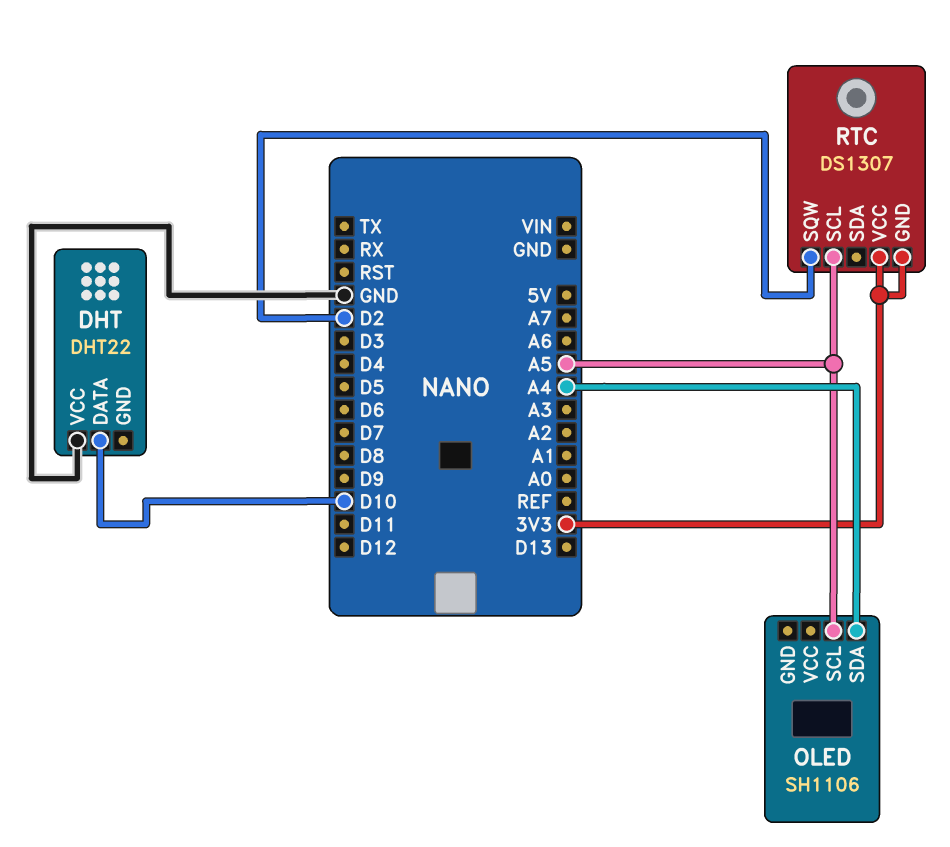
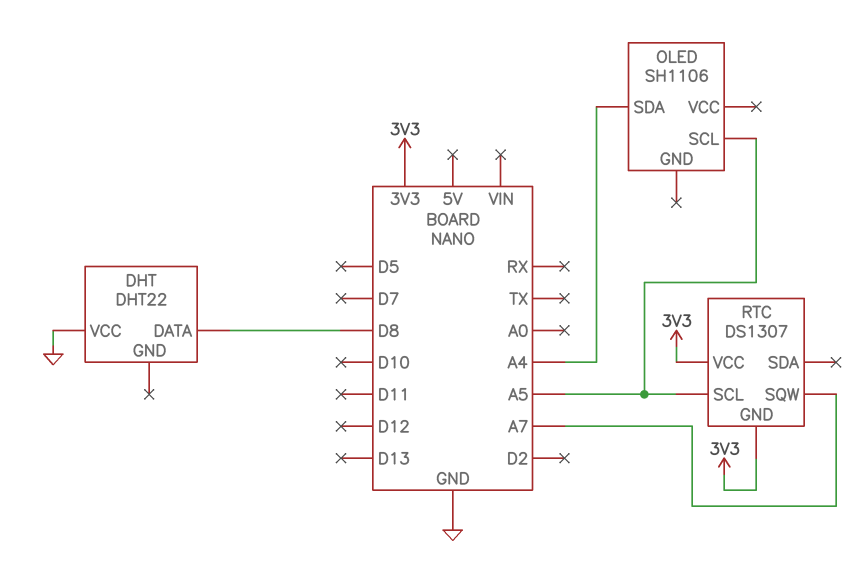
DHT pin DATA: D10 -> D8
RTC pin SQW: D2 -> A7

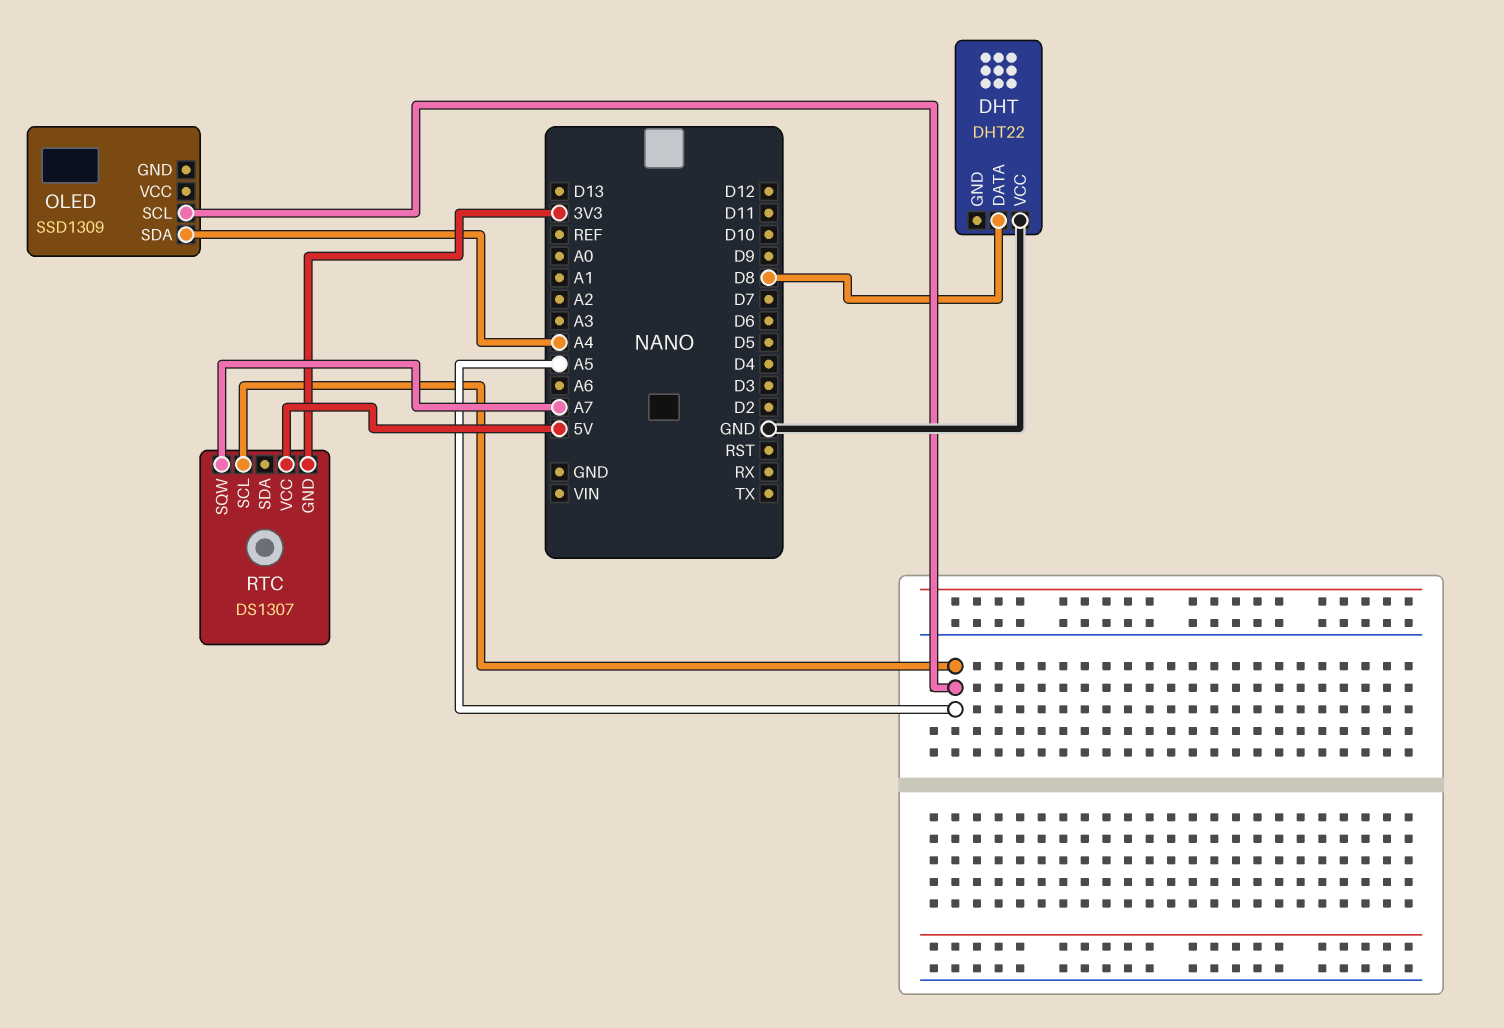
OLED: SH1106 -> SSD1309
RTC pin VCC: 3V3 -> 5V

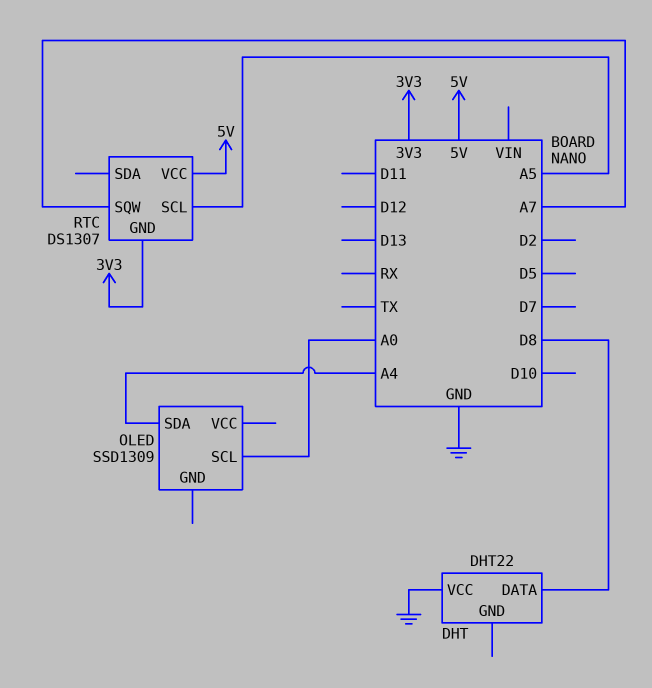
OLED pin SCL: A5 -> A0

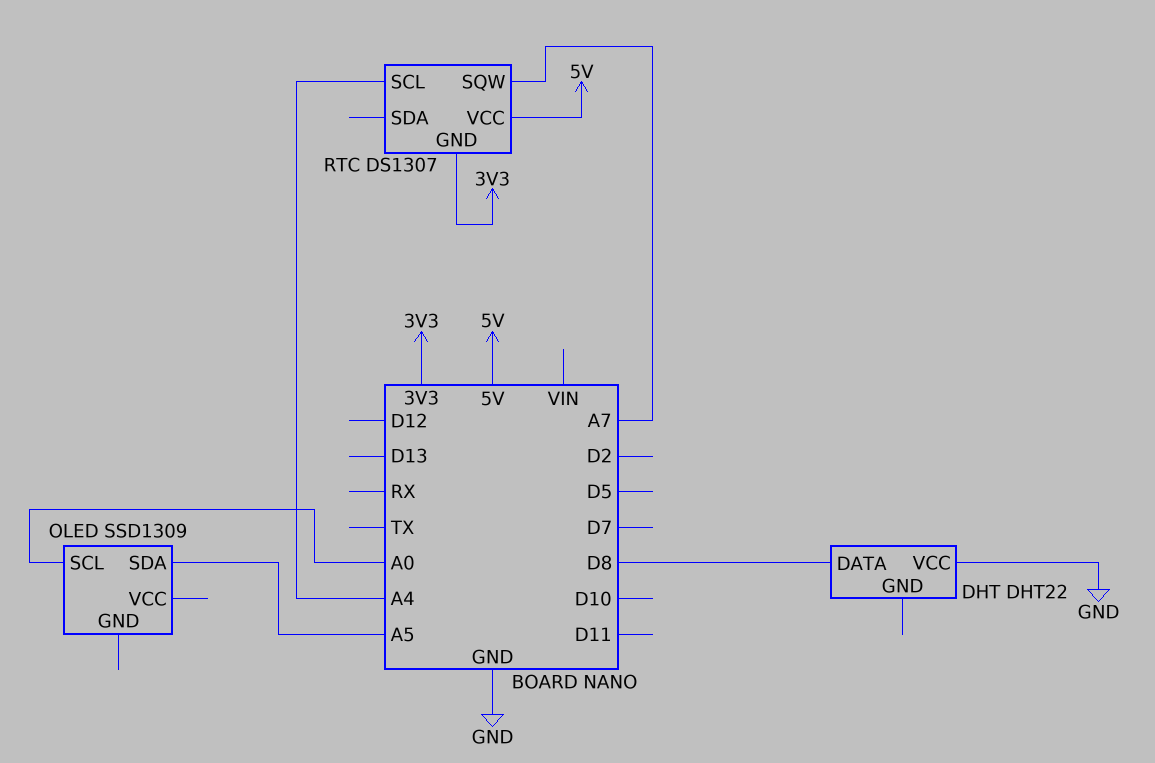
OLED pin SDA: A4 -> A5
RTC pin SCL: A5 -> A4

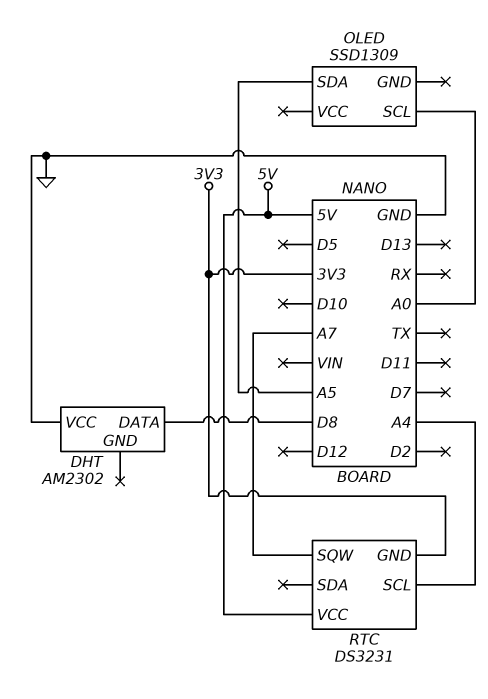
DHT: DHT22 -> AM2302
RTC: DS1307 -> DS3231

